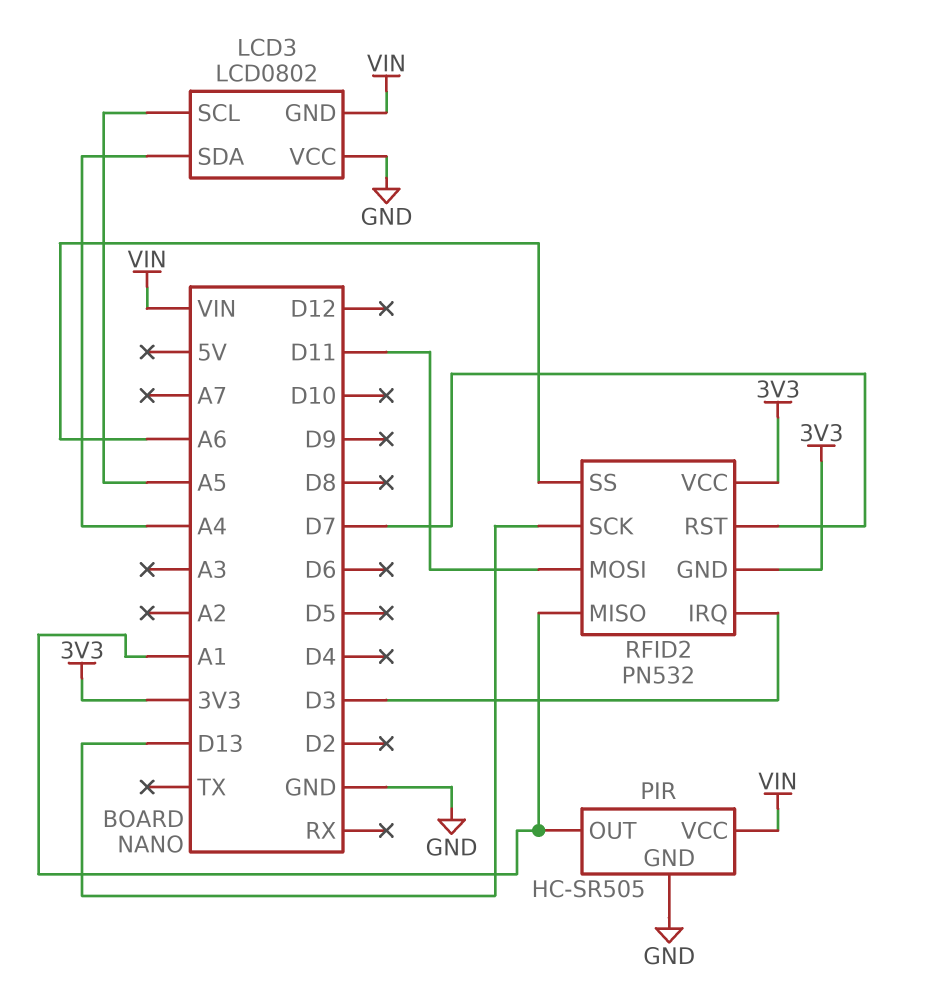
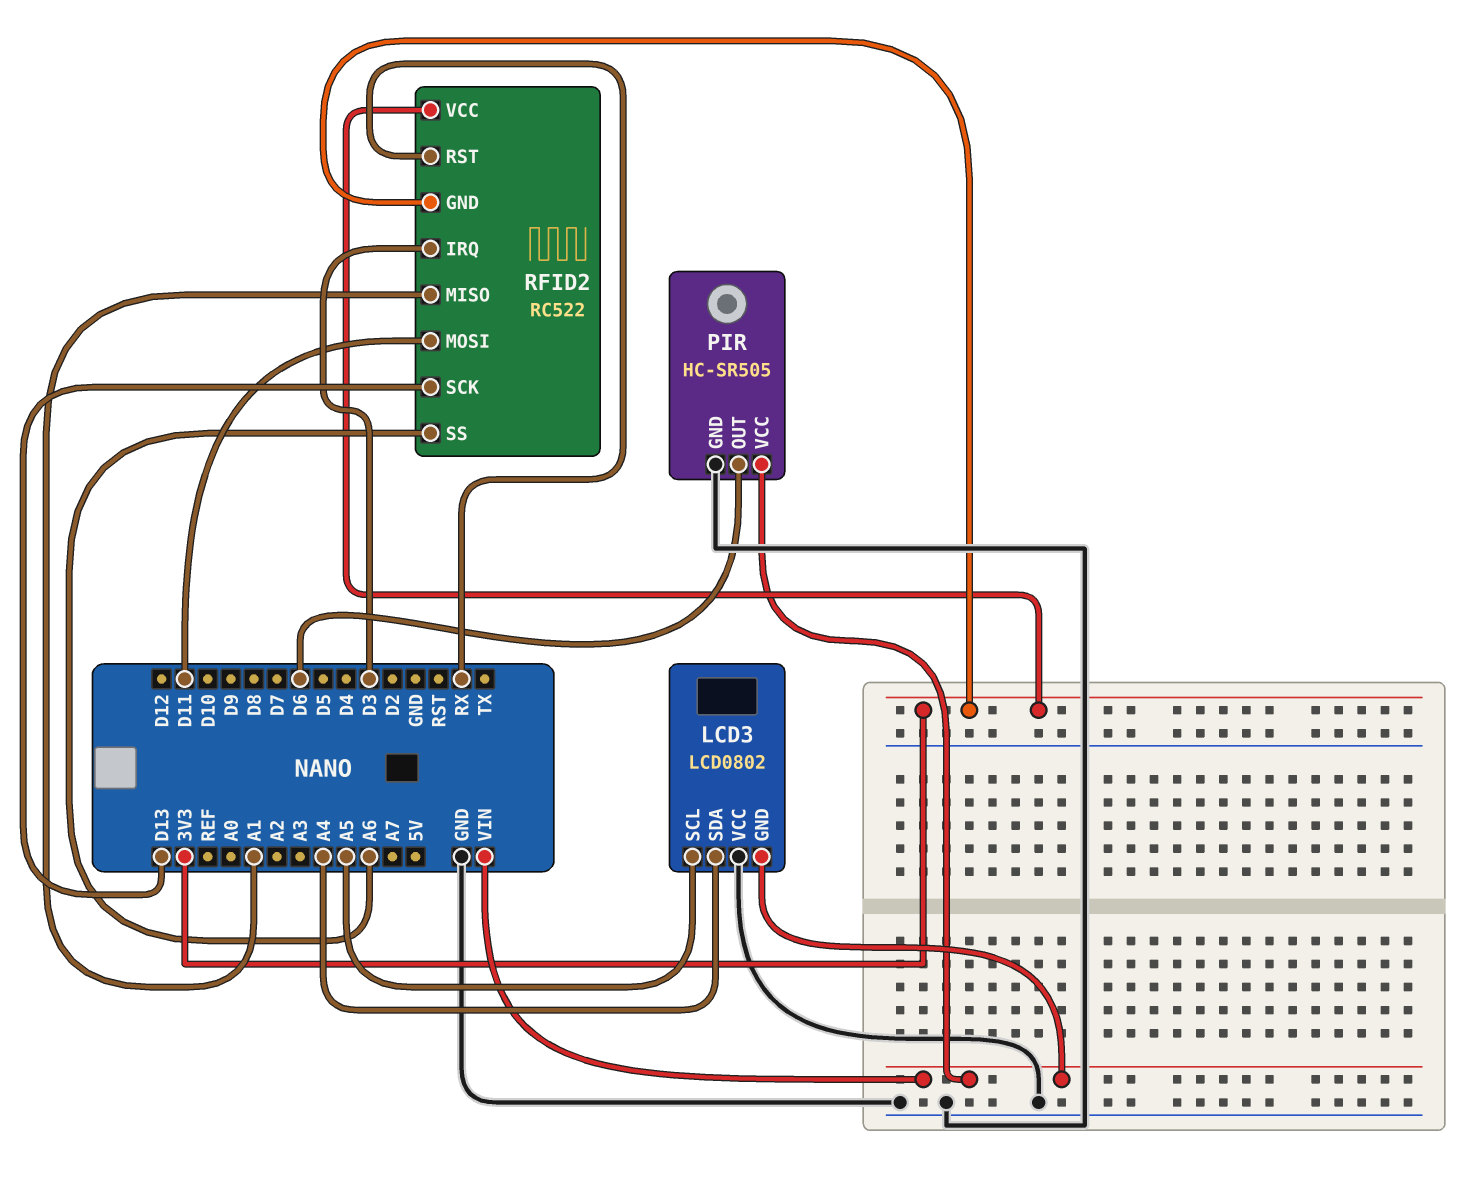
PIR pin OUT: A1 -> D6
RFID2: PN532 -> RC522
RFID2 pin RST: D7 -> RX

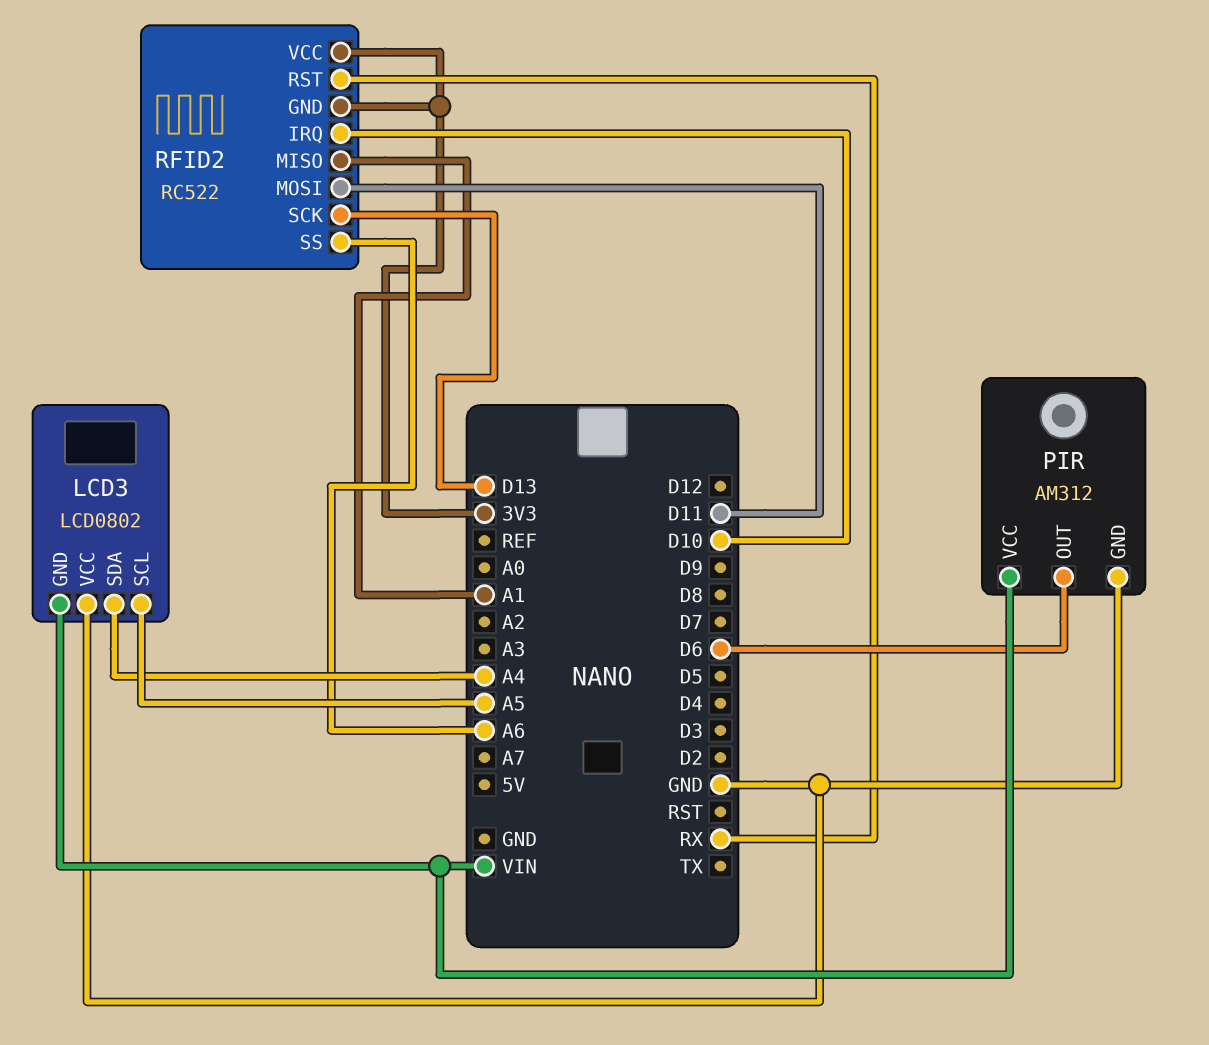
PIR: HC-SR505 -> AM312
RFID2 pin IRQ: D3 -> D10

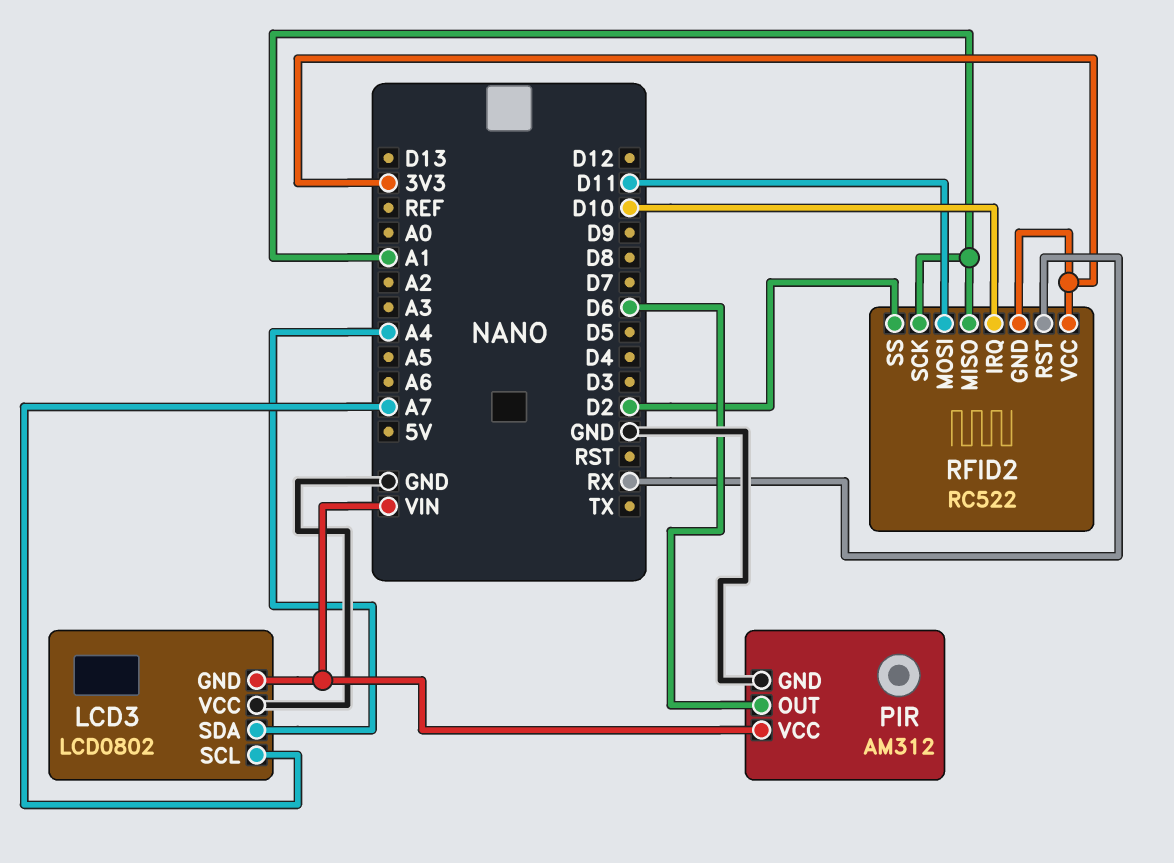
LCD3 pin SCL: A5 -> A7
RFID2 pin SCK: D13 -> A1
RFID2 pin SS: A6 -> D2

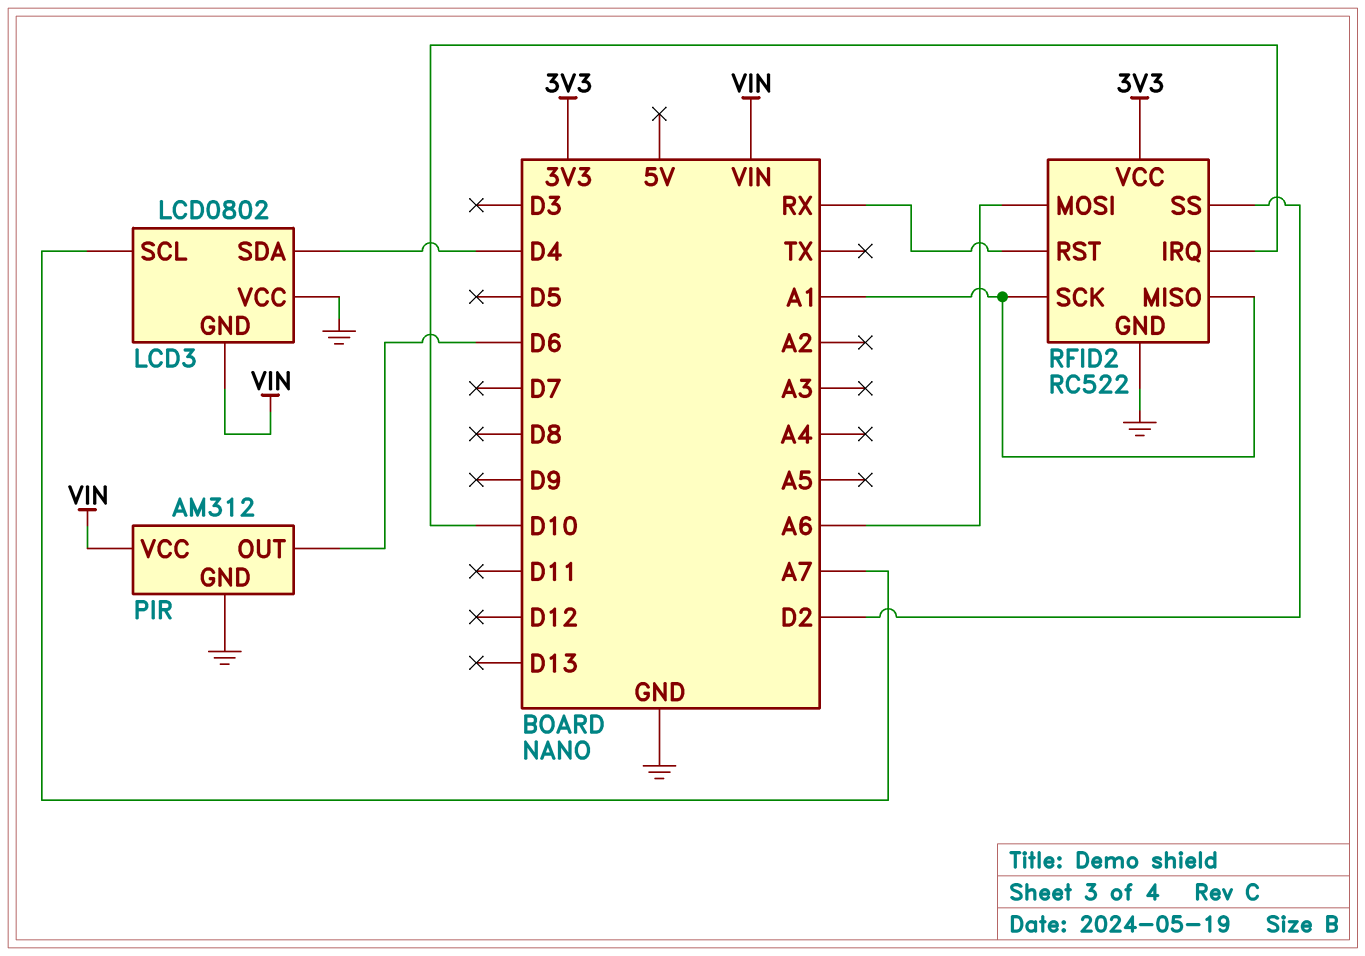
LCD3 pin SDA: A4 -> D4
RFID2 pin GND: 3V3 -> GND
RFID2 pin MOSI: D11 -> A6

